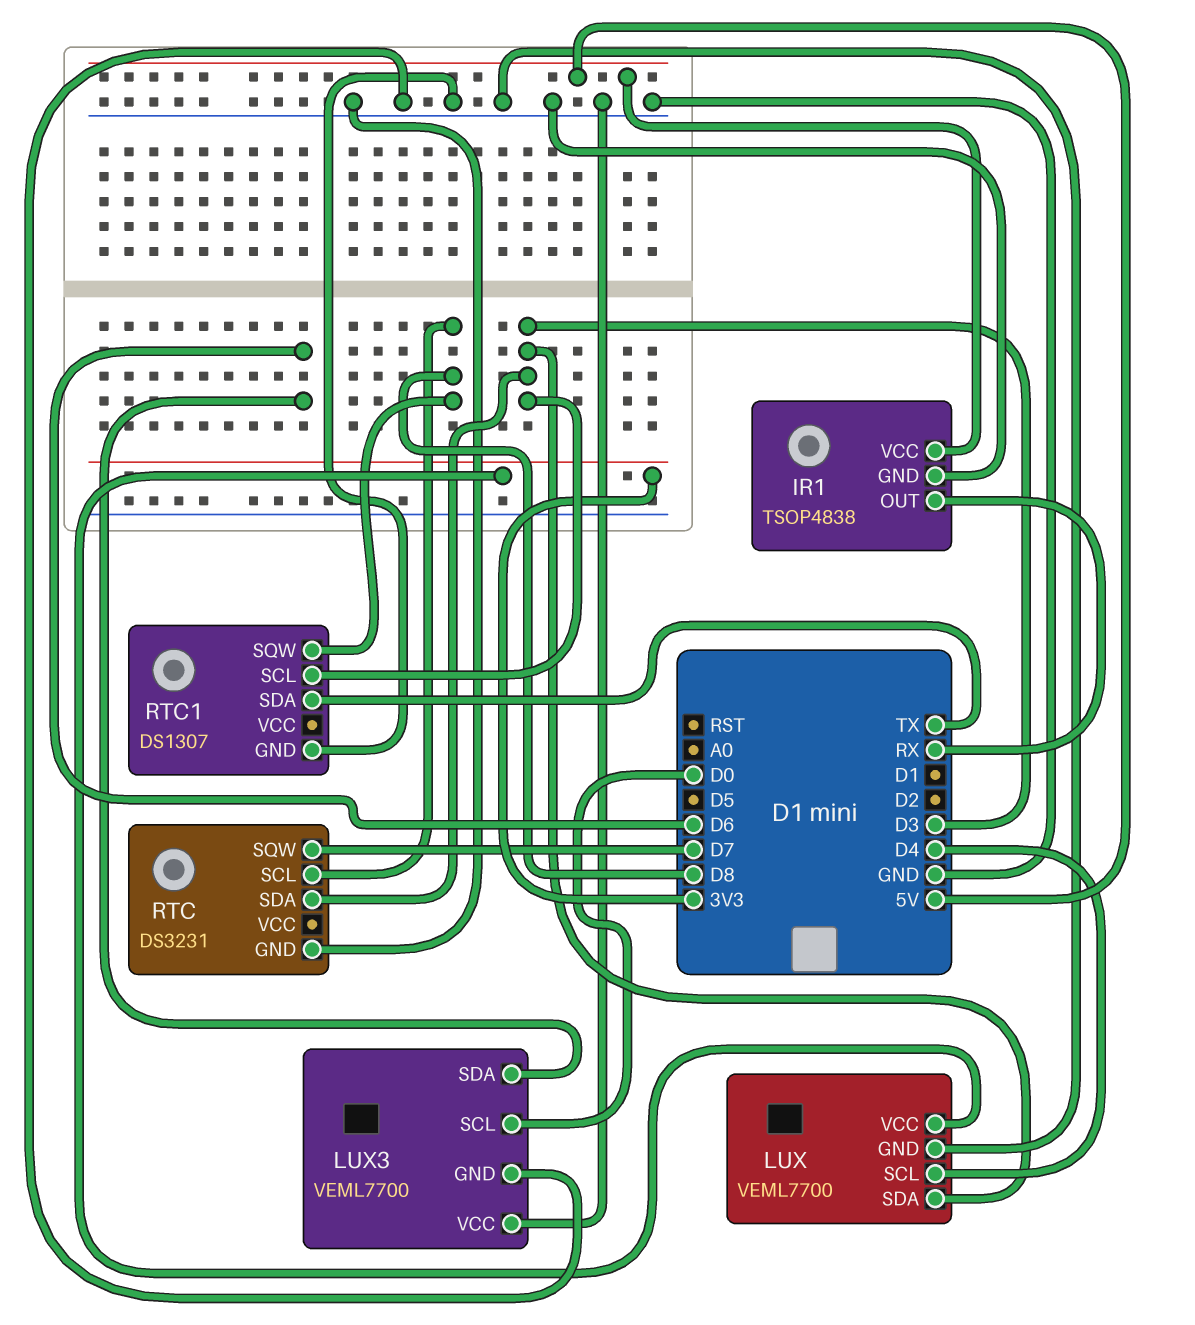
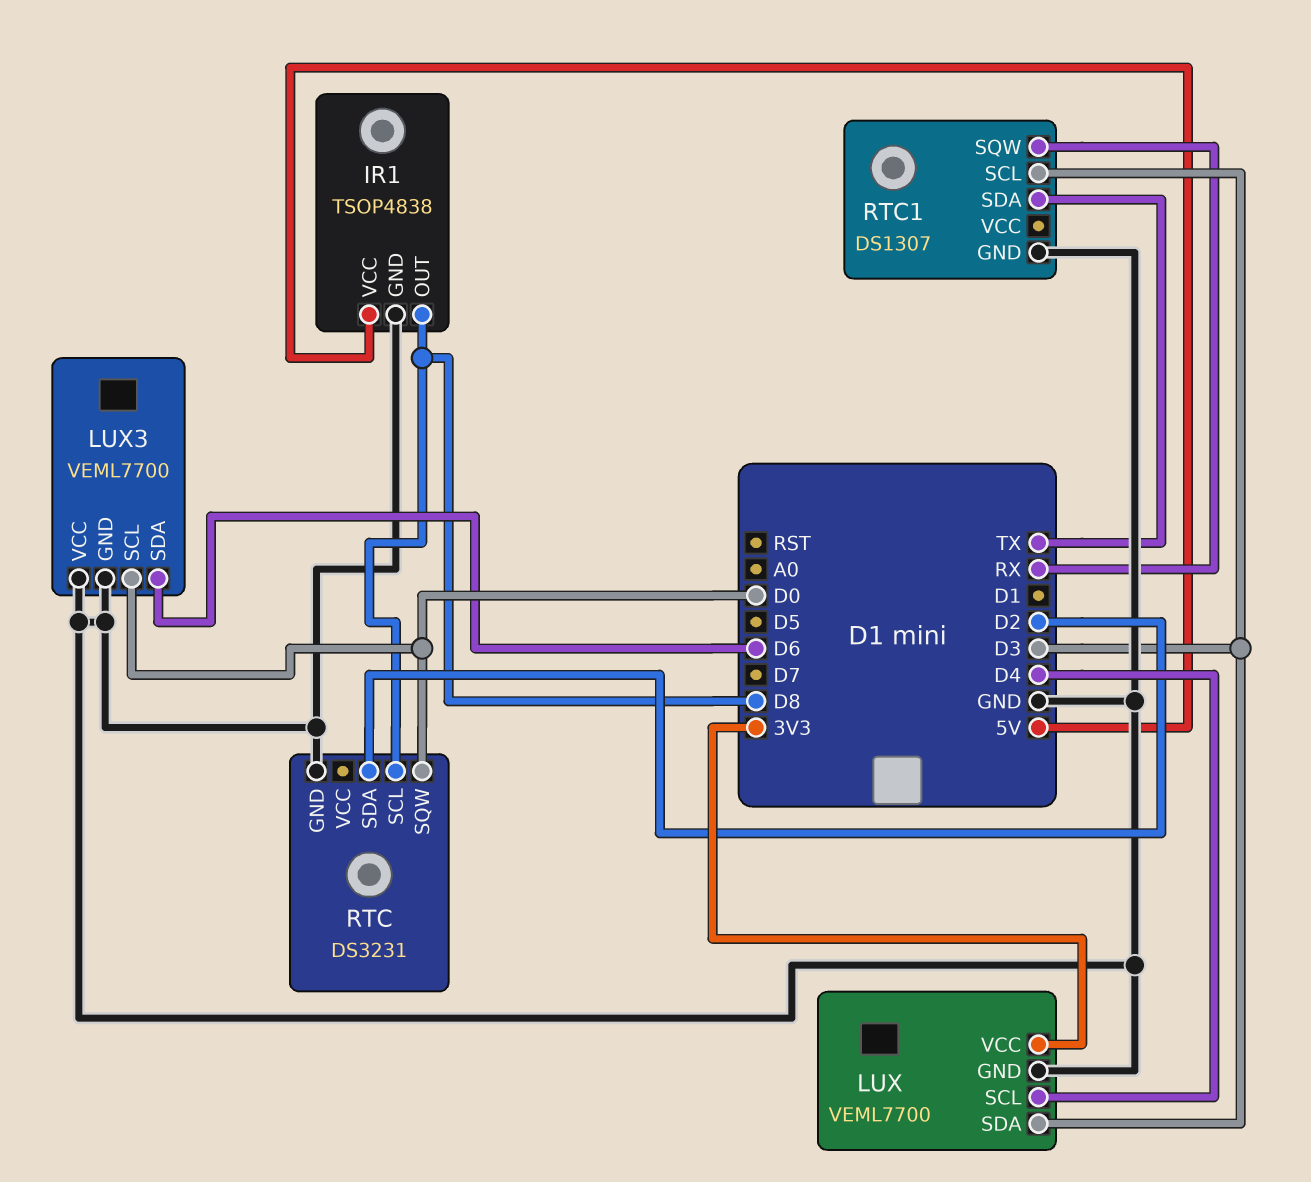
IR1 pin OUT: RX -> D8
RTC pin SDA: D3 -> D2
RTC pin SQW: D7 -> D0
RTC1 pin SQW: D8 -> RX

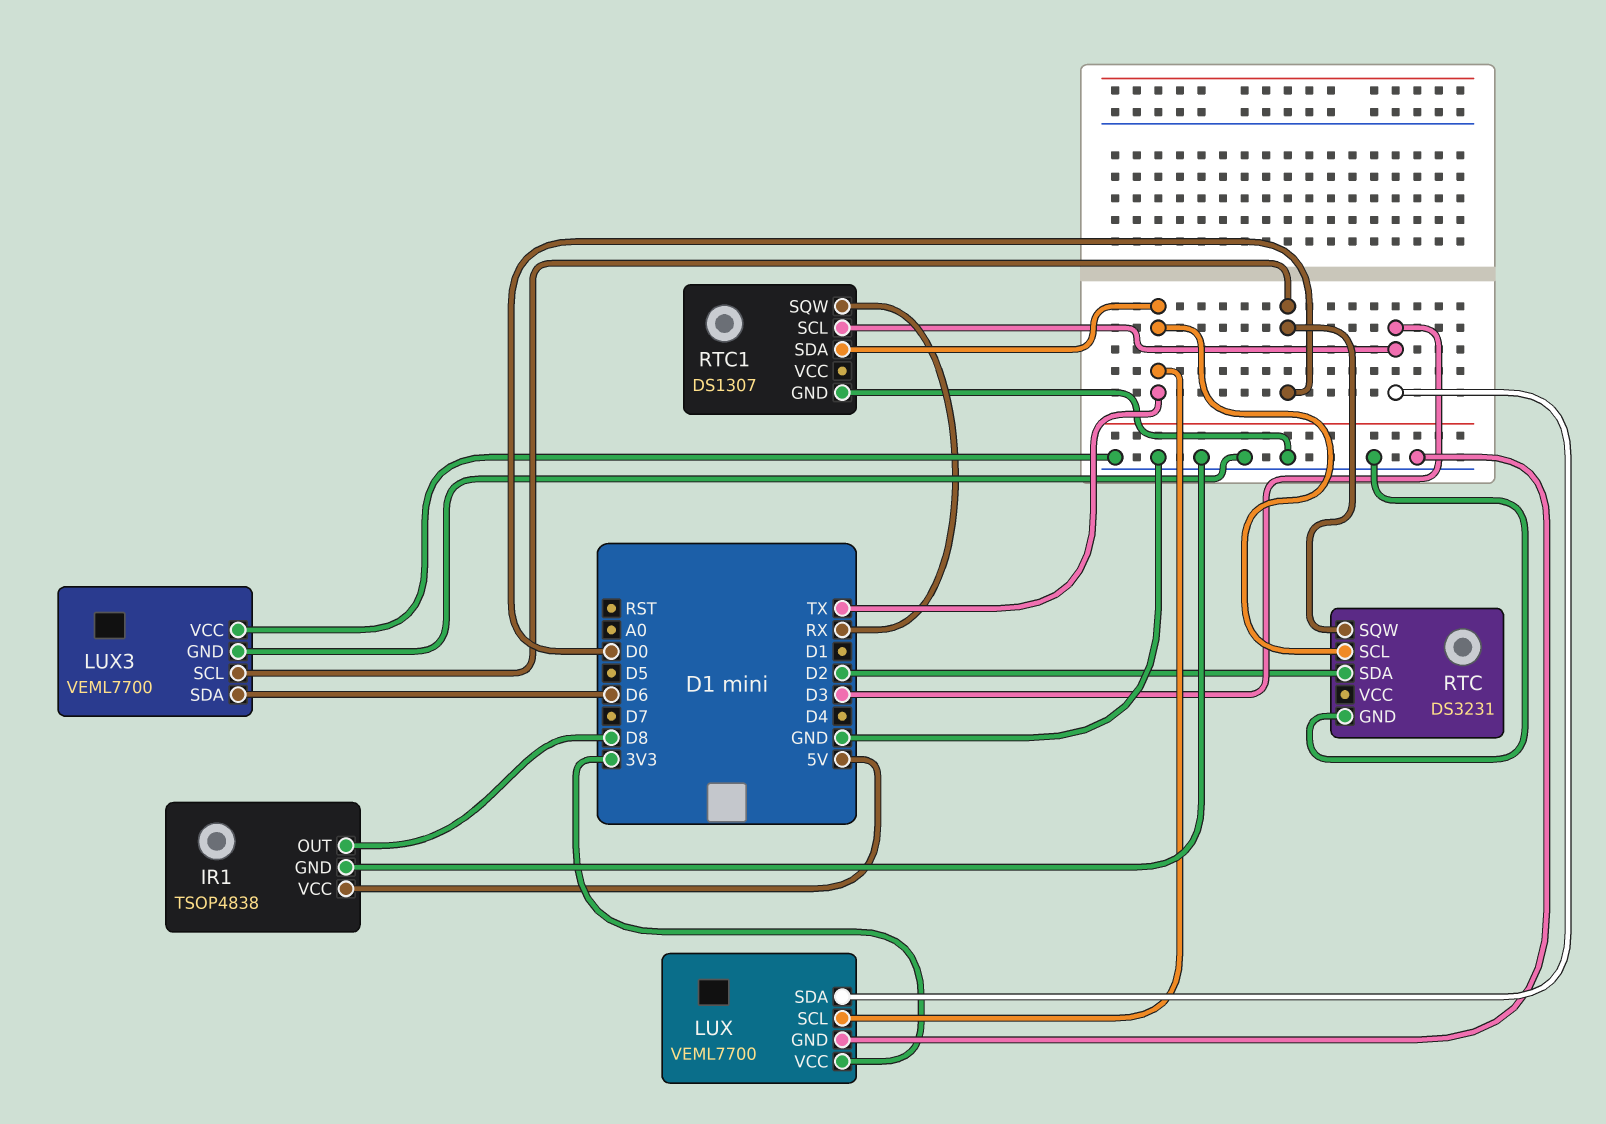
LUX pin SCL: D4 -> TX
RTC pin SCL: D8 -> TX

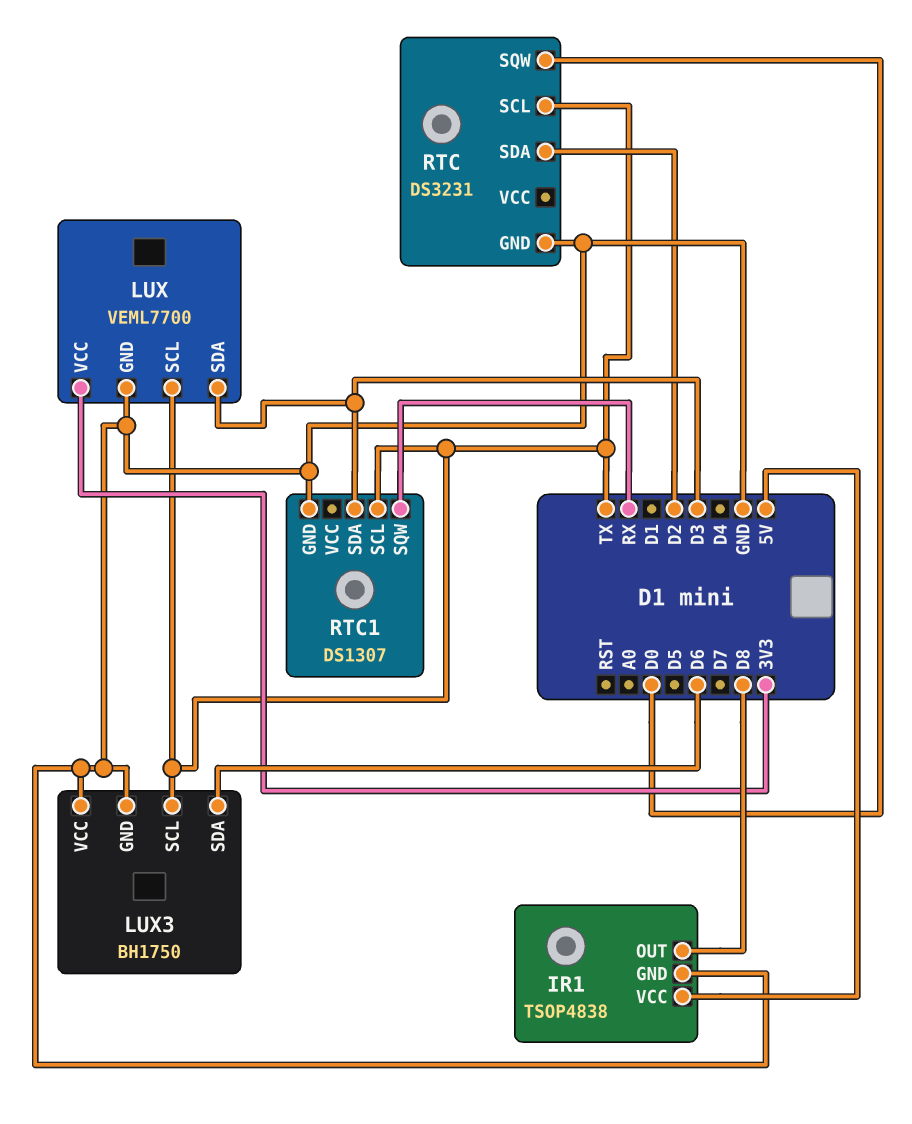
LUX3: VEML7700 -> BH1750
LUX3 pin SCL: D0 -> TX
RTC1 pin SCL: D3 -> TX
RTC1 pin SDA: TX -> D3

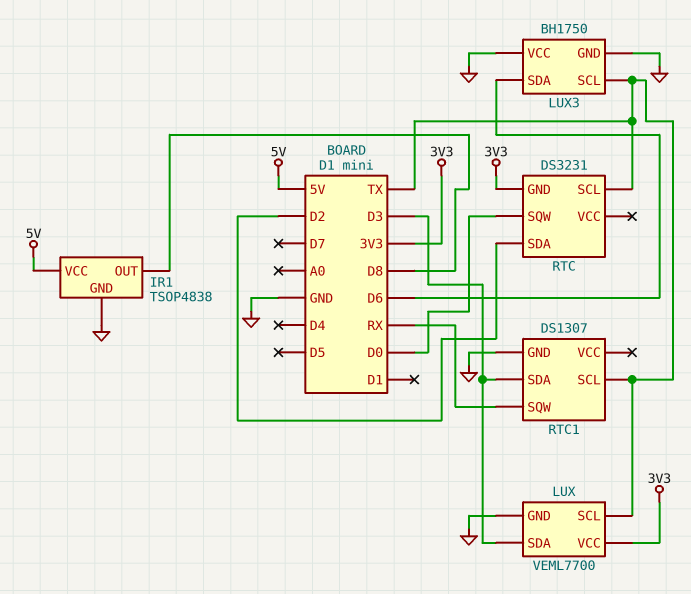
RTC pin GND: GND -> 3V3

